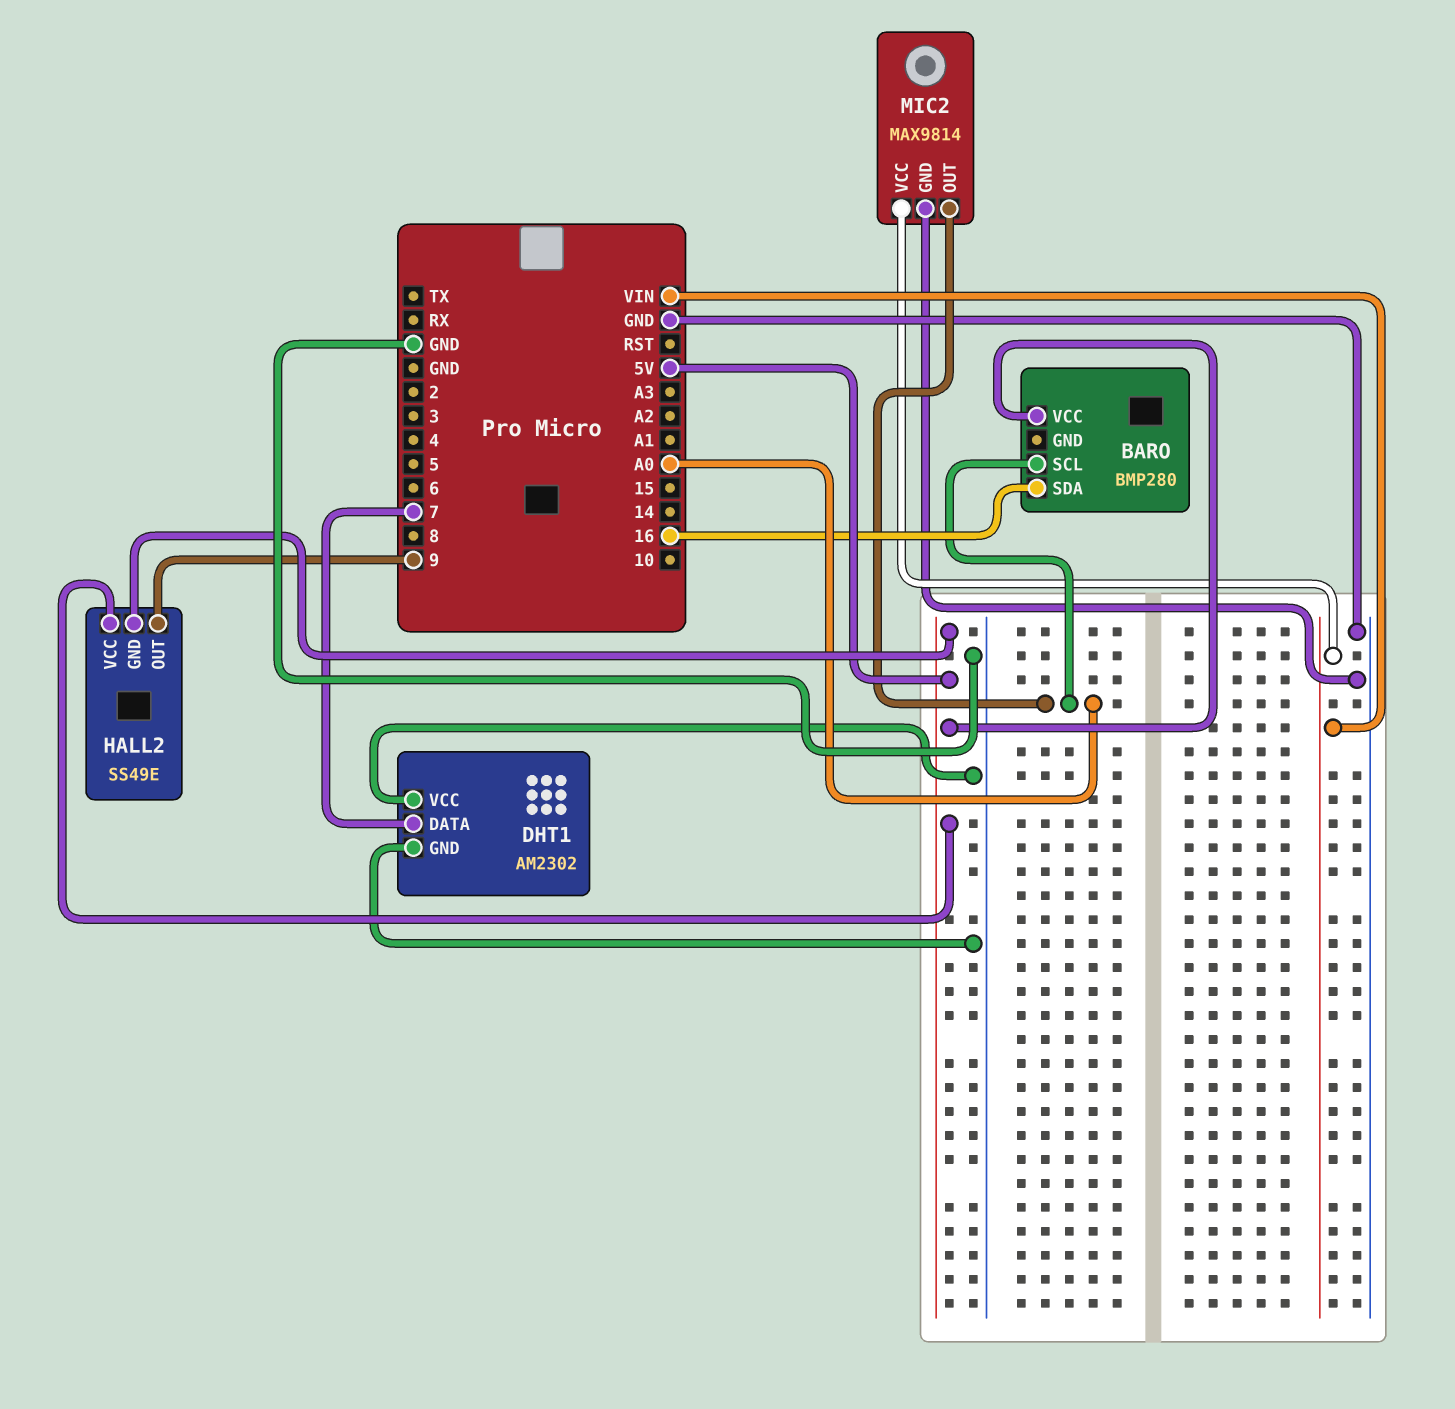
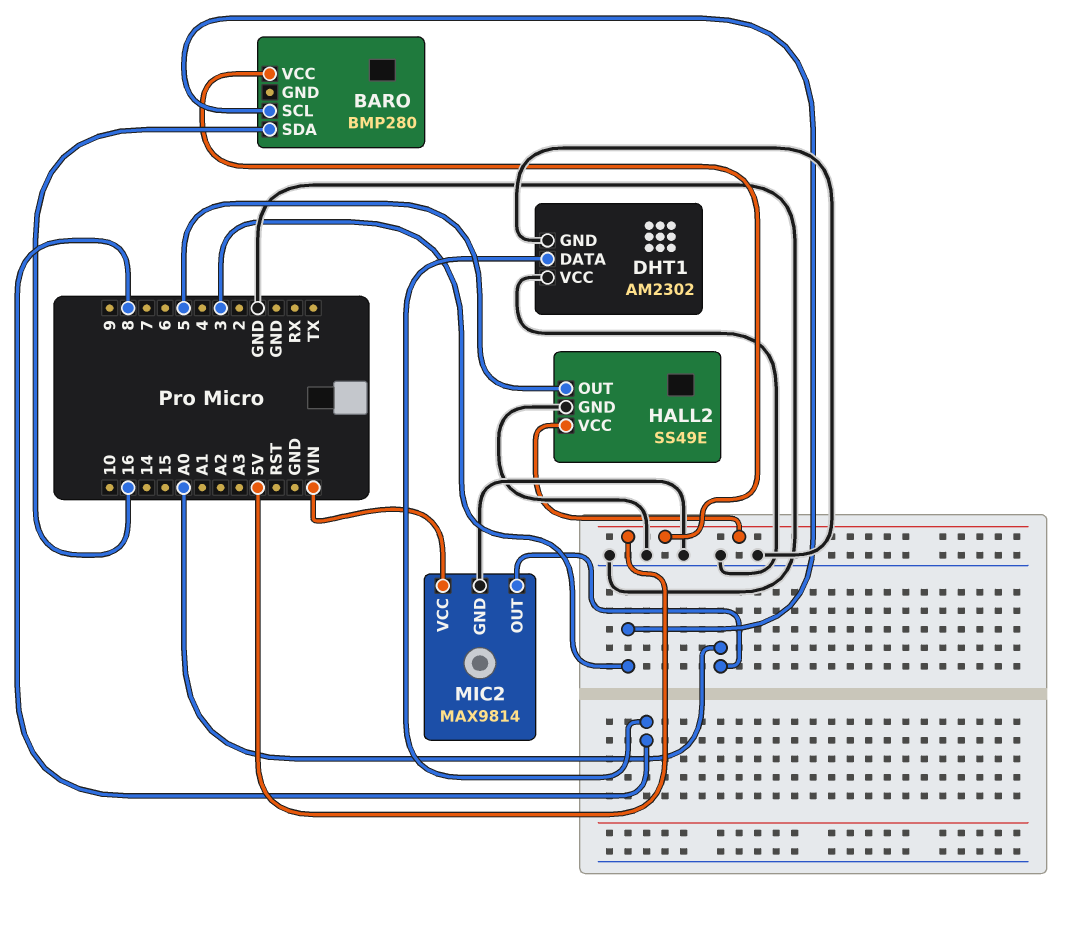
BARO pin SCL: A0 -> 3
DHT1 pin DATA: 7 -> 8
HALL2 pin GND: 5V -> GND
HALL2 pin OUT: 9 -> 5

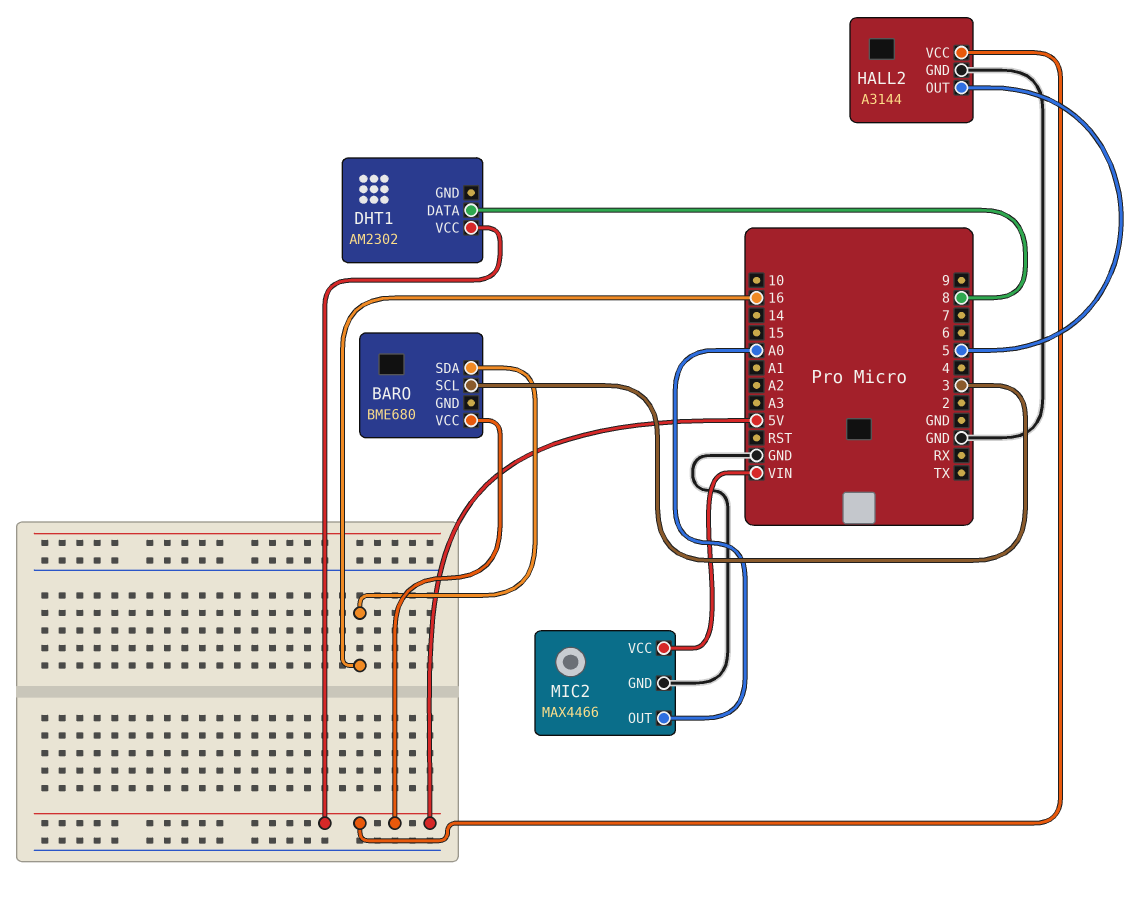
BARO: BMP280 -> BME680
DHT1 pin GND: GND -> none
DHT1 pin VCC: GND -> 5V
HALL2: SS49E -> A3144
MIC2: MAX9814 -> MAX4466

